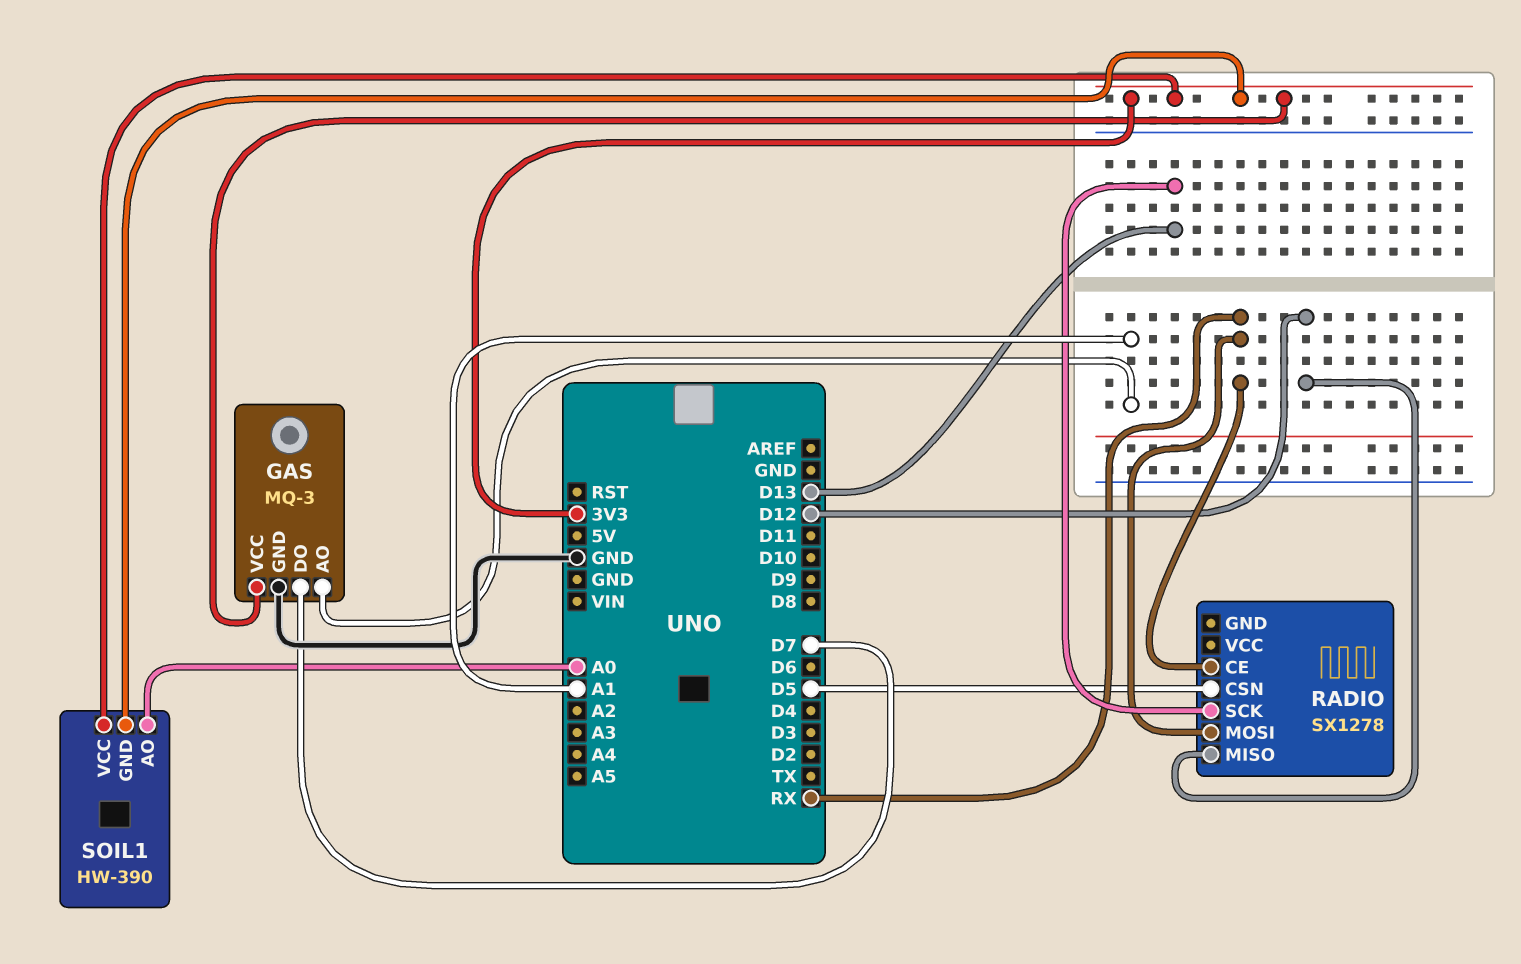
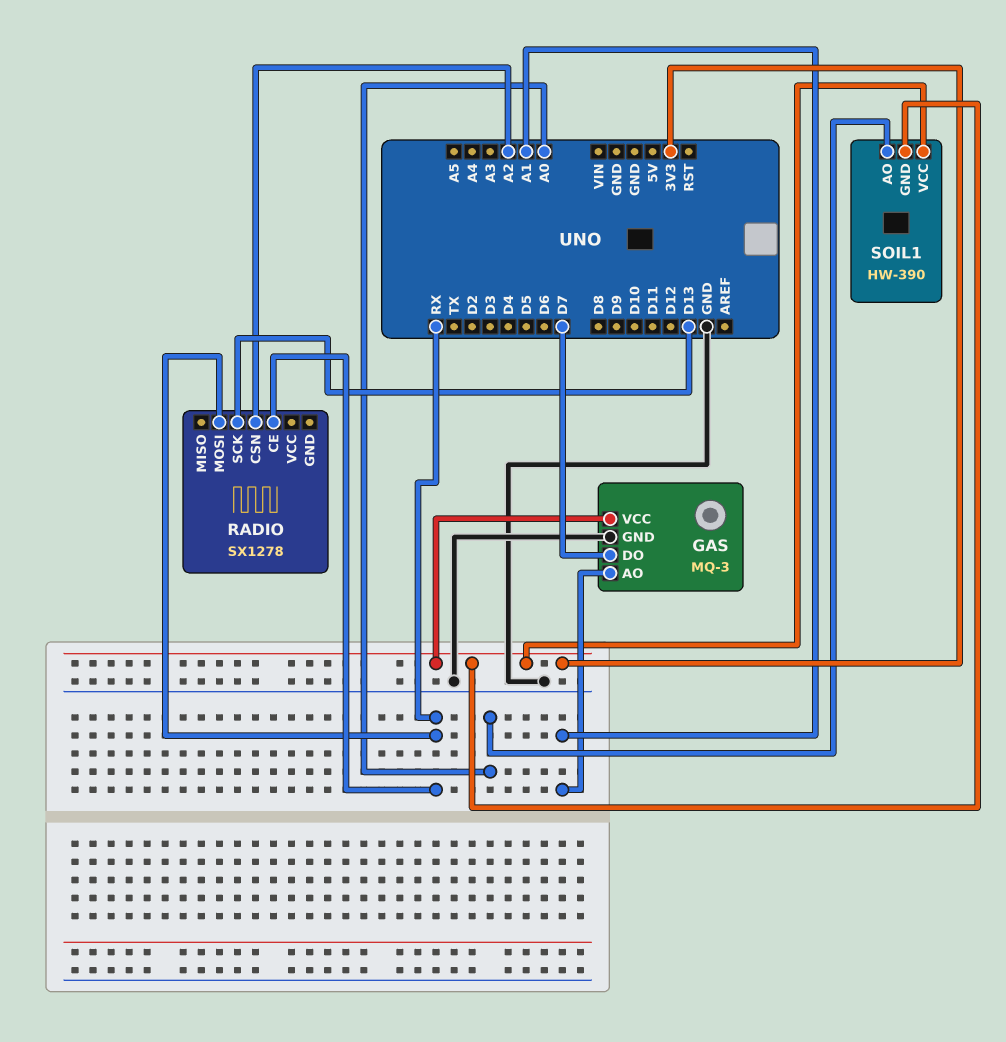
RADIO pin CSN: D5 -> A2
RADIO pin MISO: D12 -> none

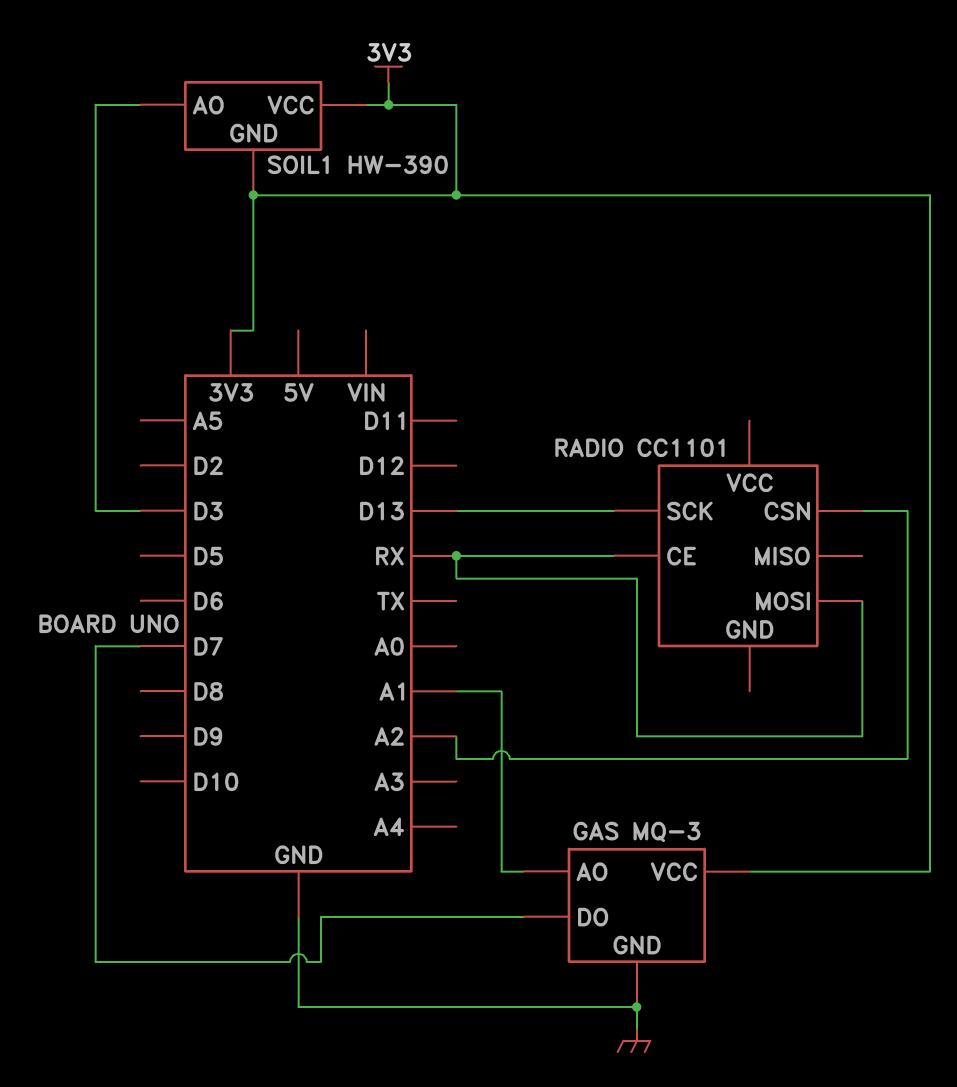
RADIO: SX1278 -> CC1101
SOIL1 pin AO: A0 -> D3

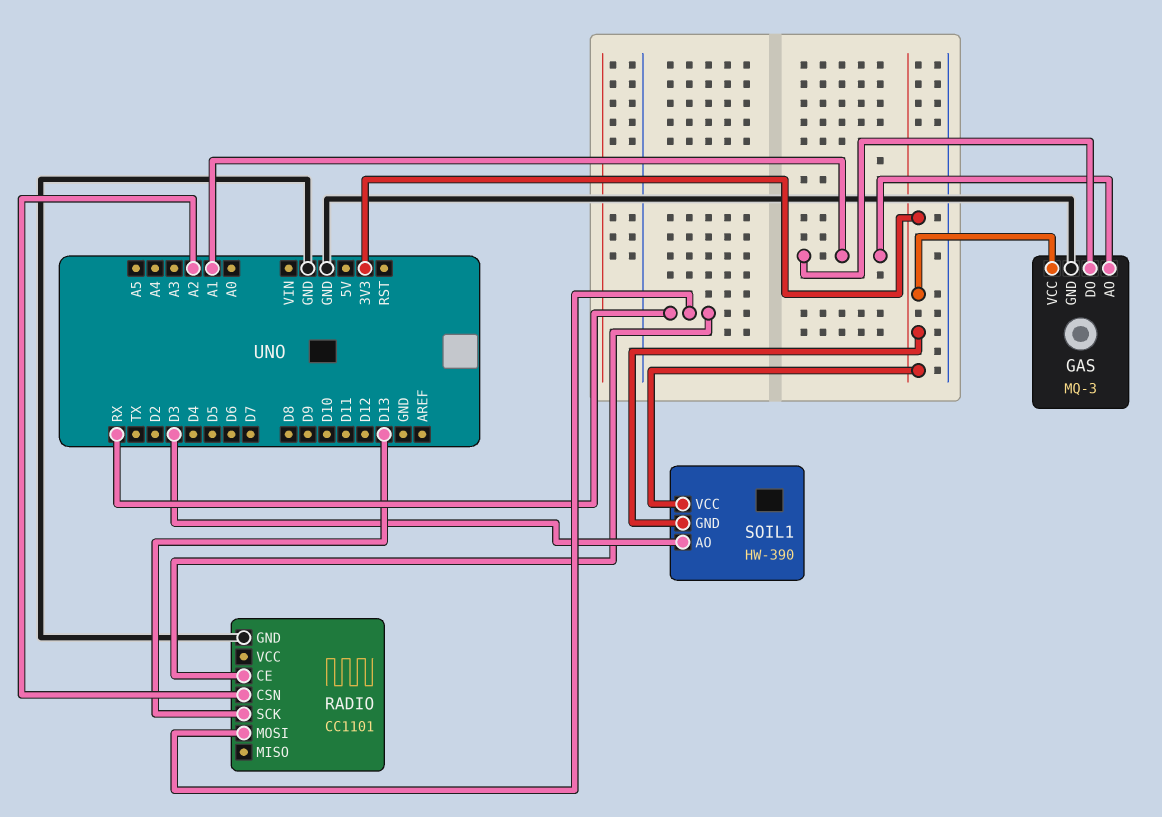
GAS pin DO: D7 -> A1
RADIO pin GND: none -> GND

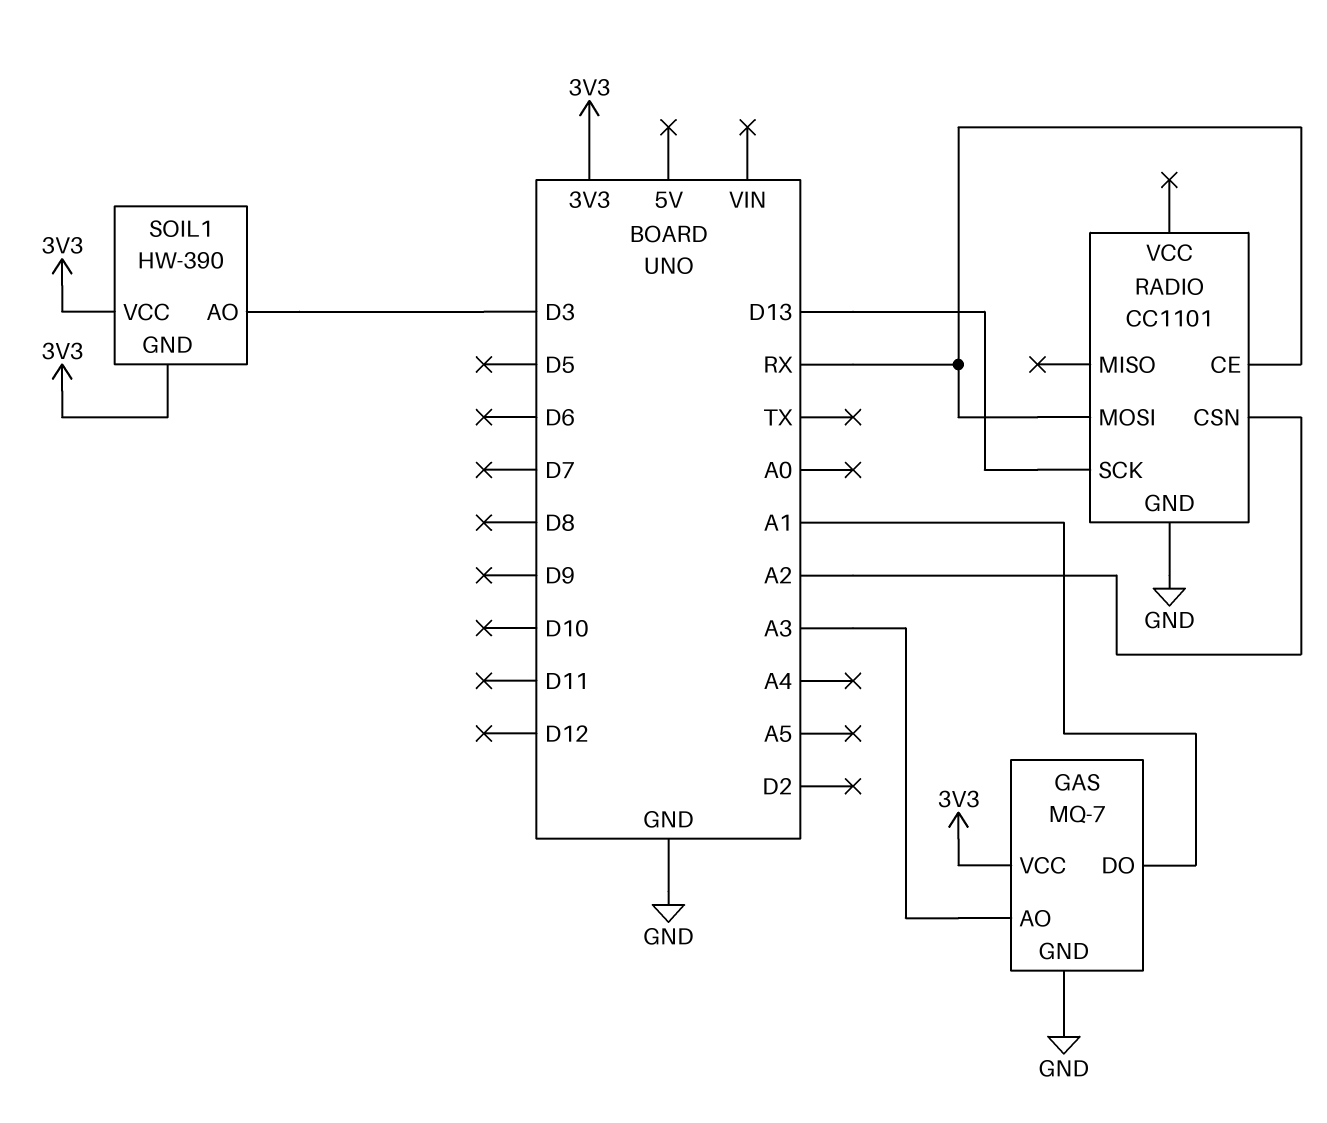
GAS: MQ-3 -> MQ-7
GAS pin AO: A1 -> A3

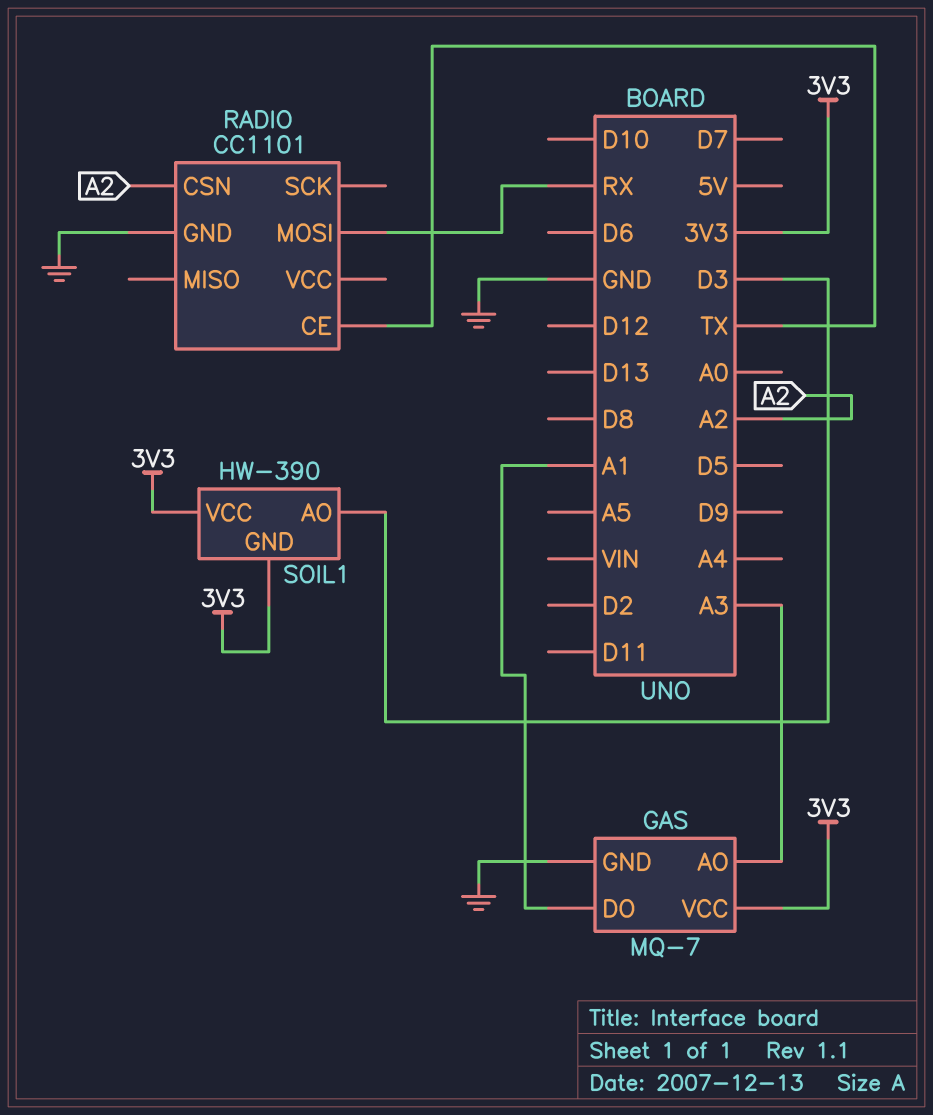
RADIO pin CE: RX -> TX
RADIO pin SCK: D13 -> none

